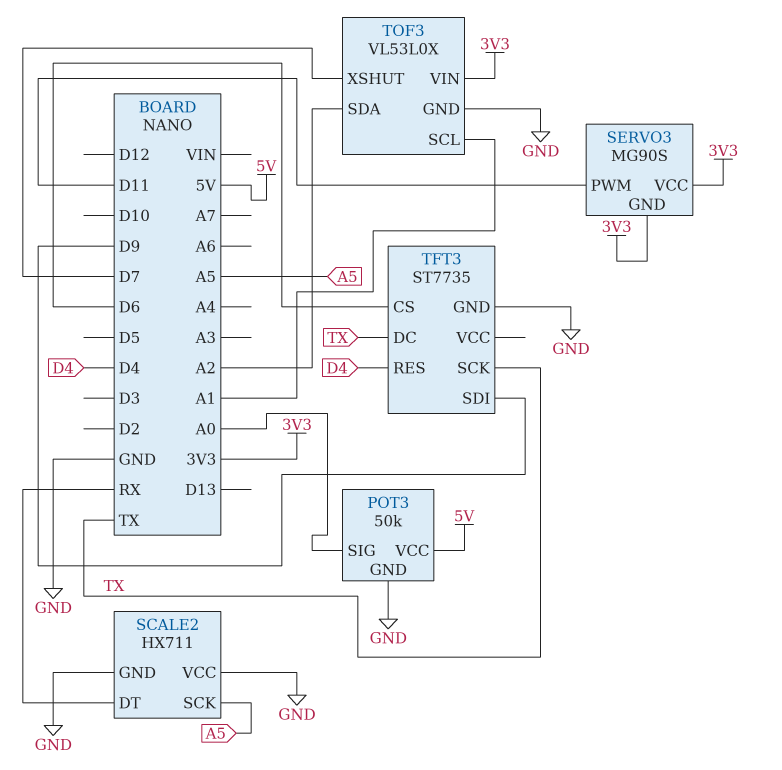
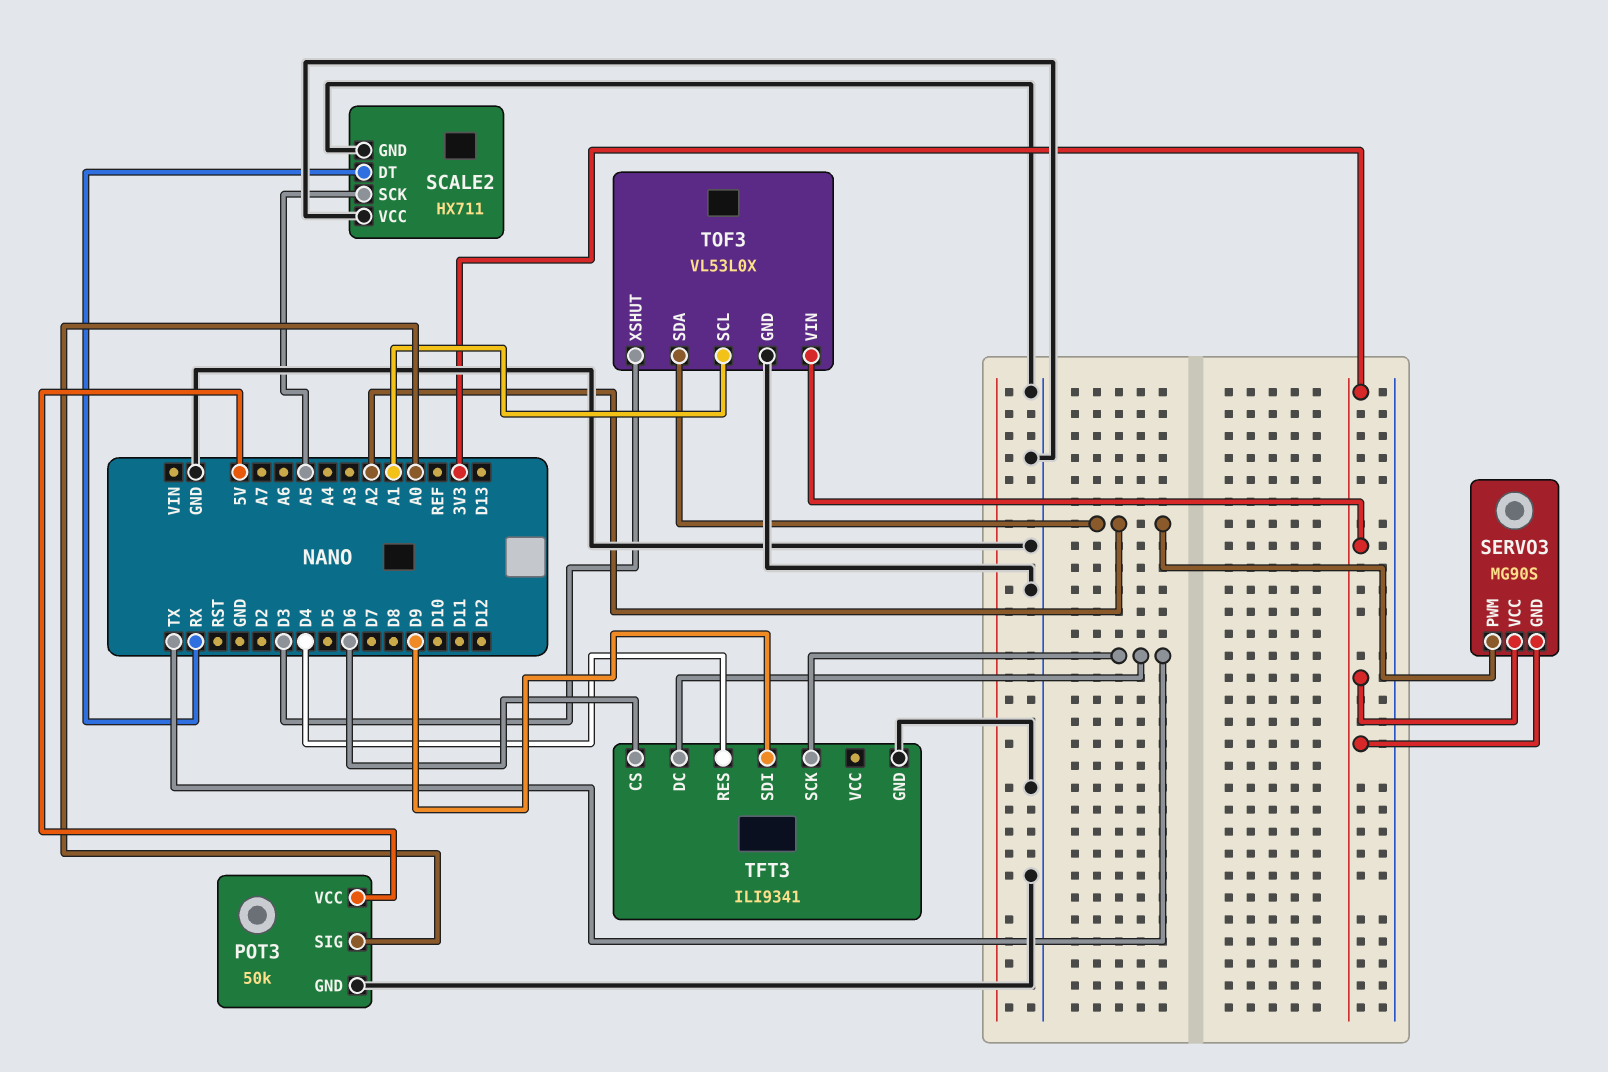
SERVO3 pin PWM: D11 -> A2
TFT3: ST7735 -> ILI9341
TOF3 pin XSHUT: D7 -> D3

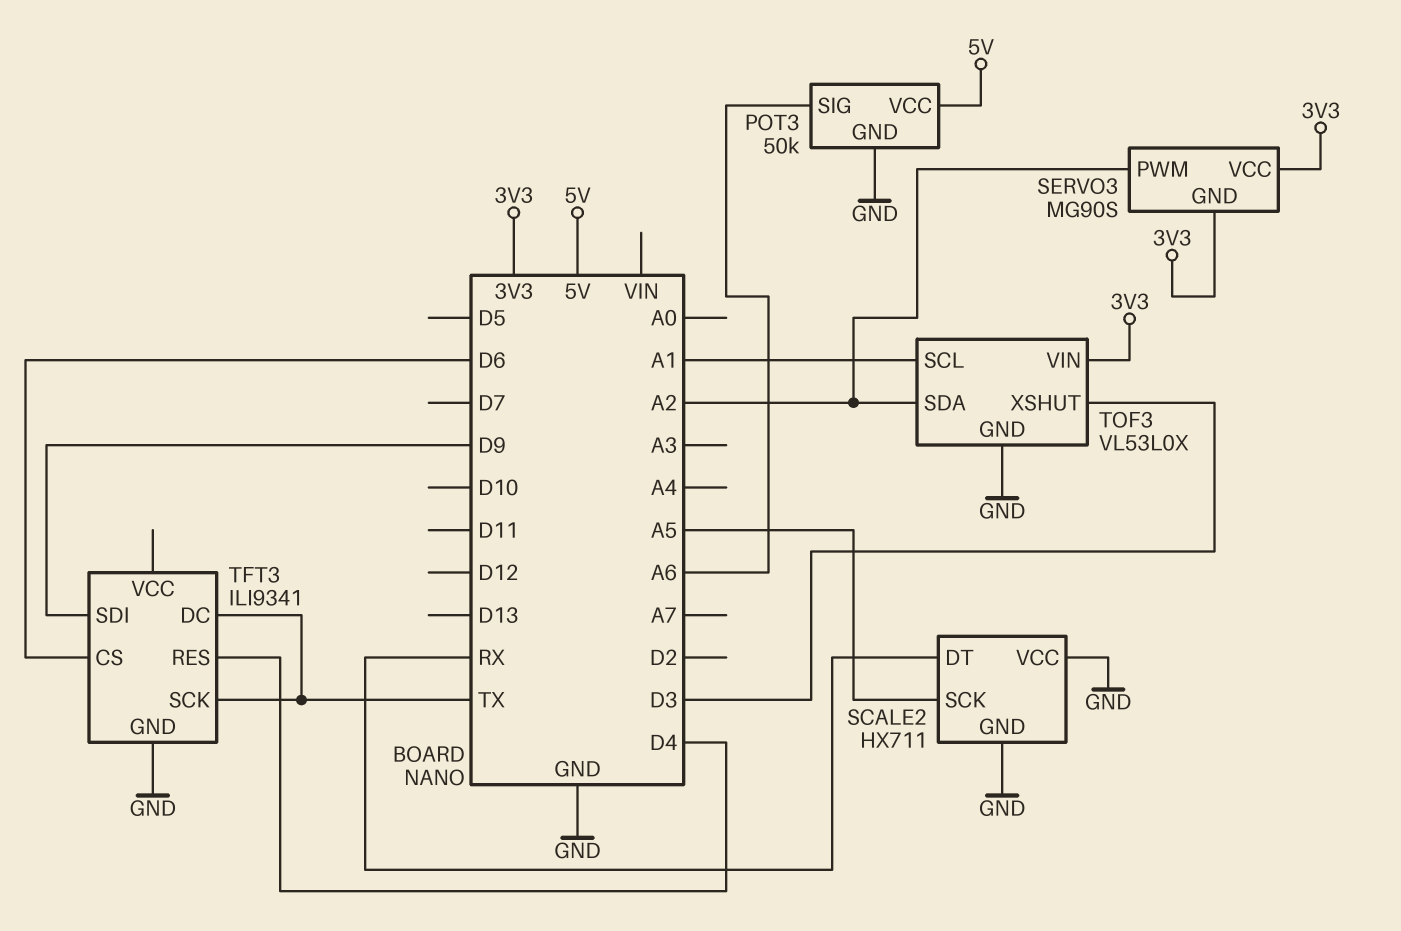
POT3 pin SIG: A0 -> A6

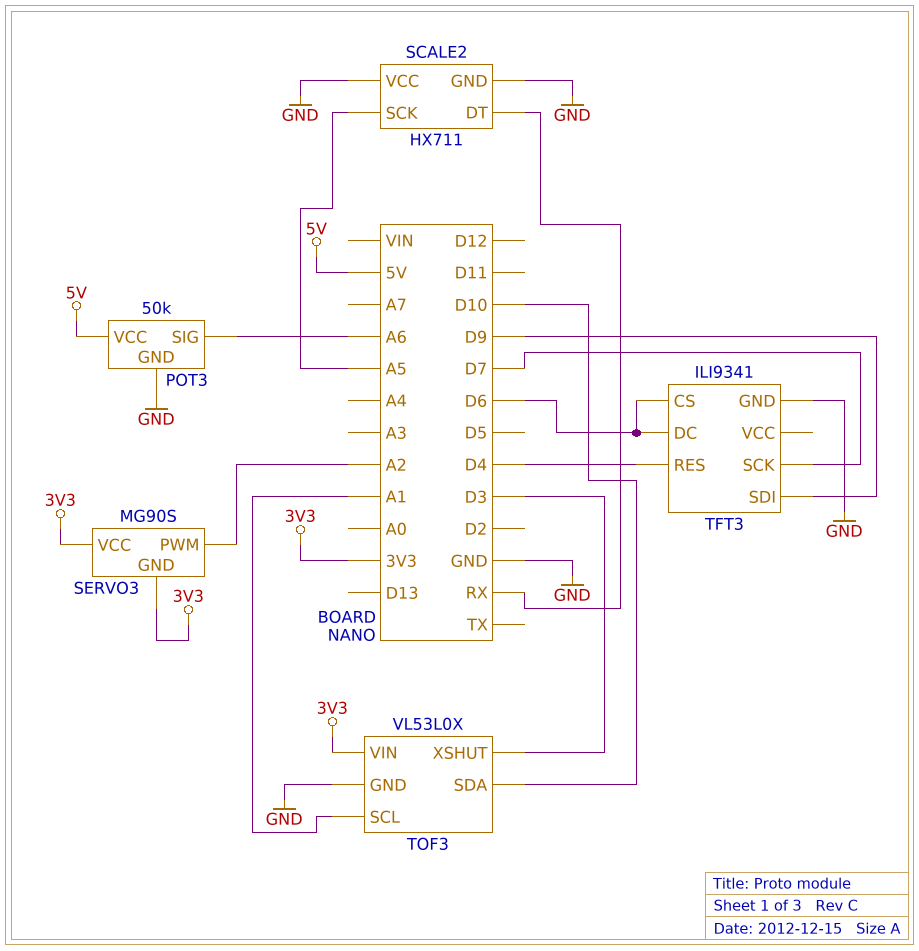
TFT3 pin DC: TX -> D6
TFT3 pin SCK: TX -> D7
TOF3 pin SDA: A2 -> D10

